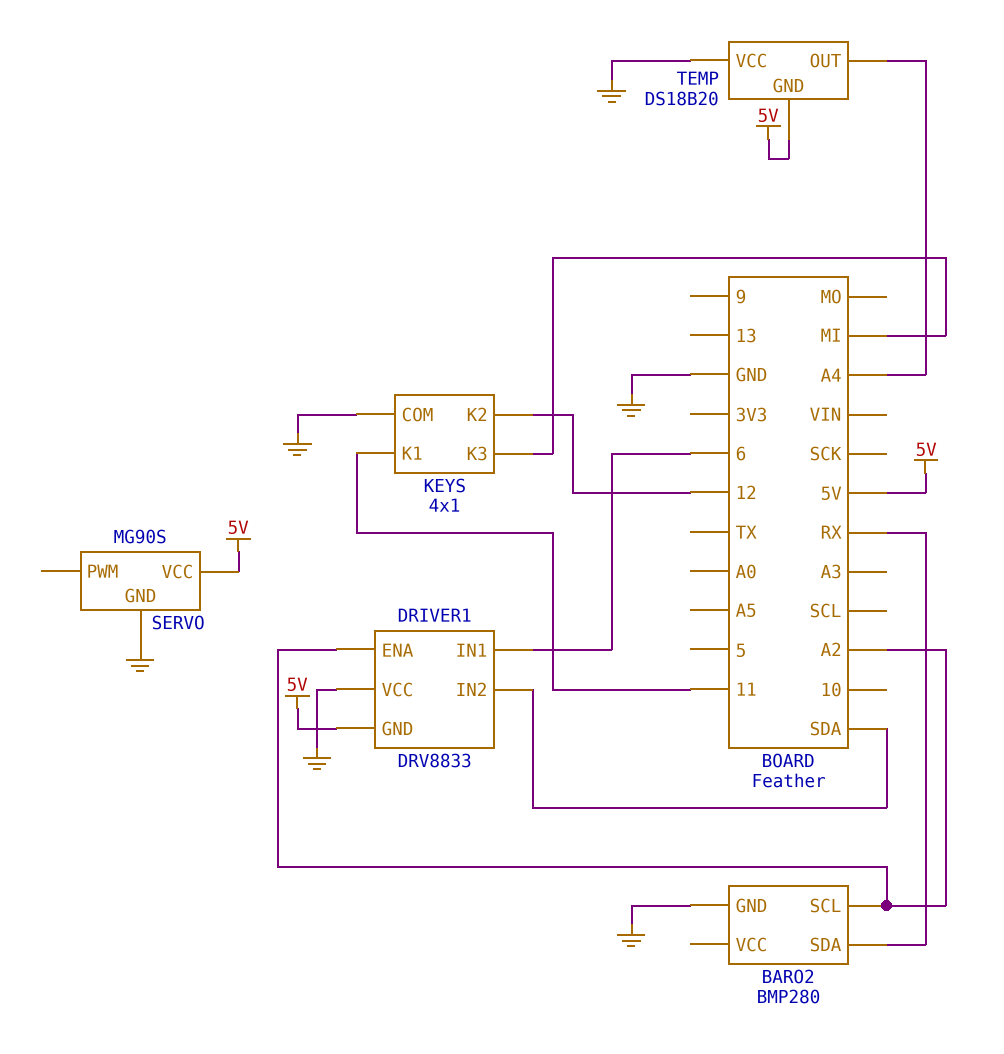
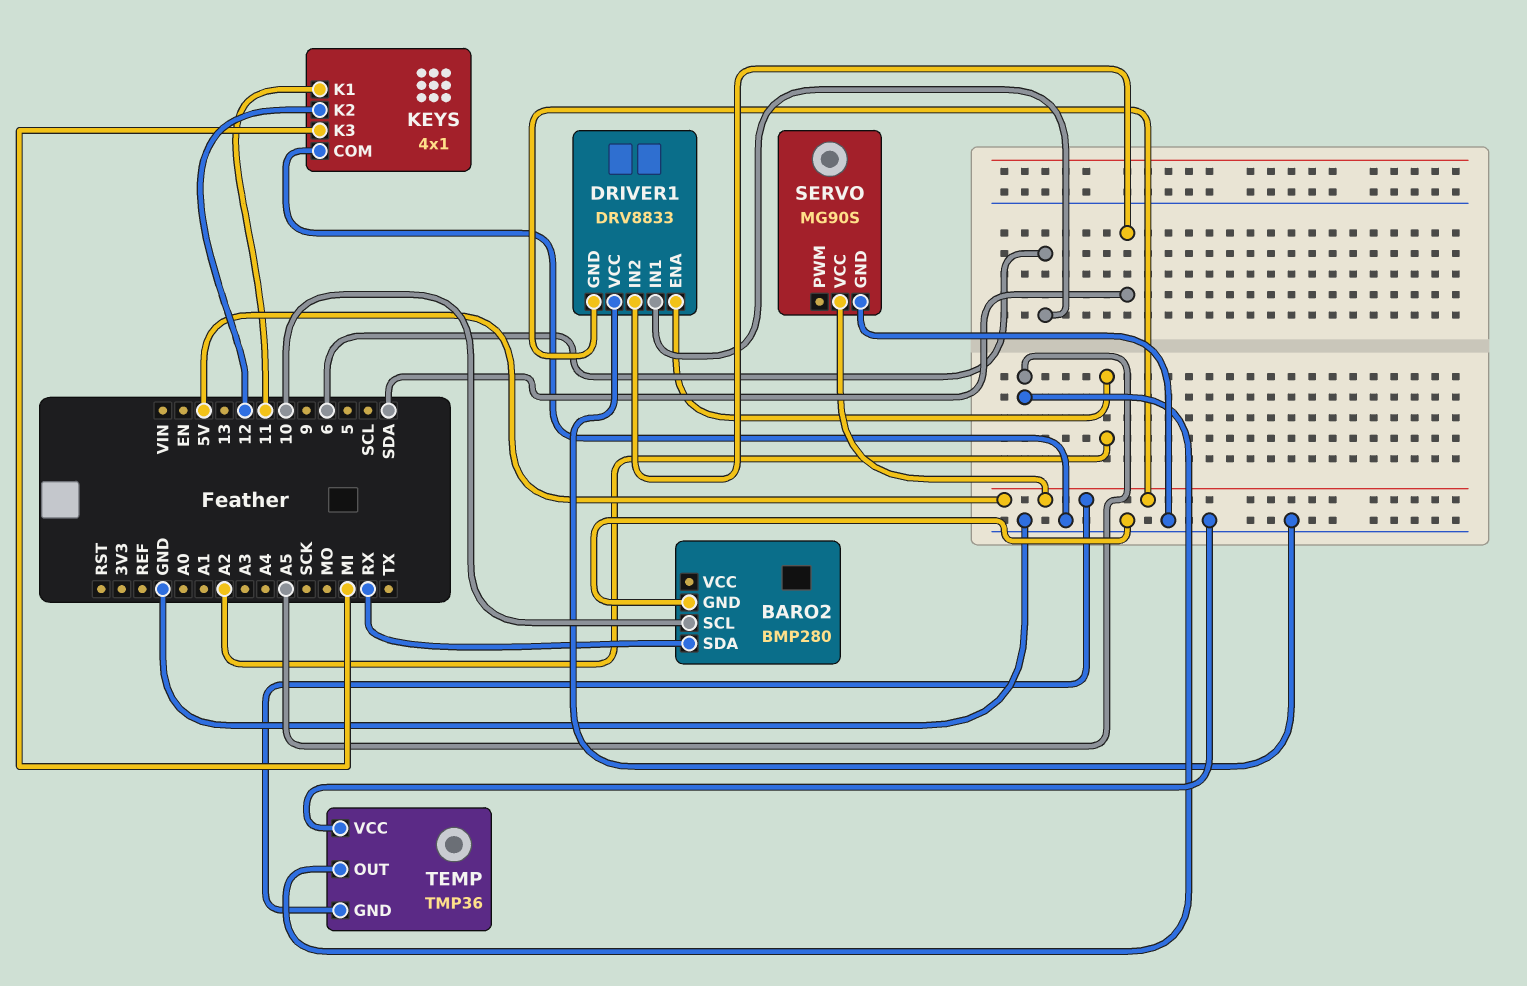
BARO2 pin SCL: A2 -> 10
TEMP: DS18B20 -> TMP36
TEMP pin OUT: A4 -> A5

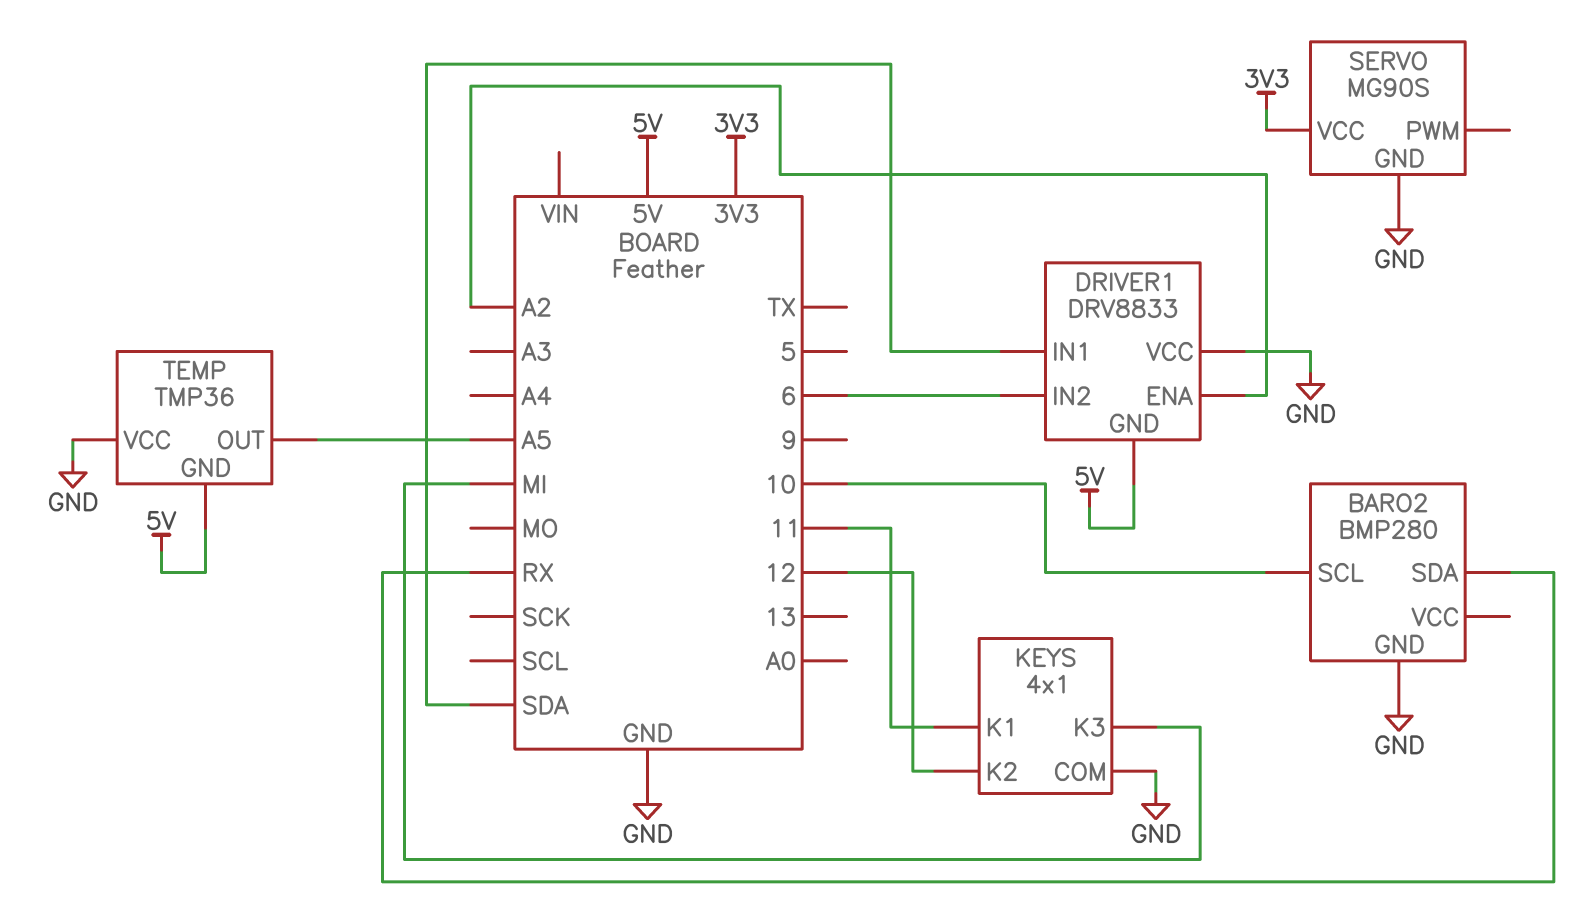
DRIVER1 pin IN1: 6 -> SDA
DRIVER1 pin IN2: SDA -> 6
SERVO pin VCC: 5V -> 3V3

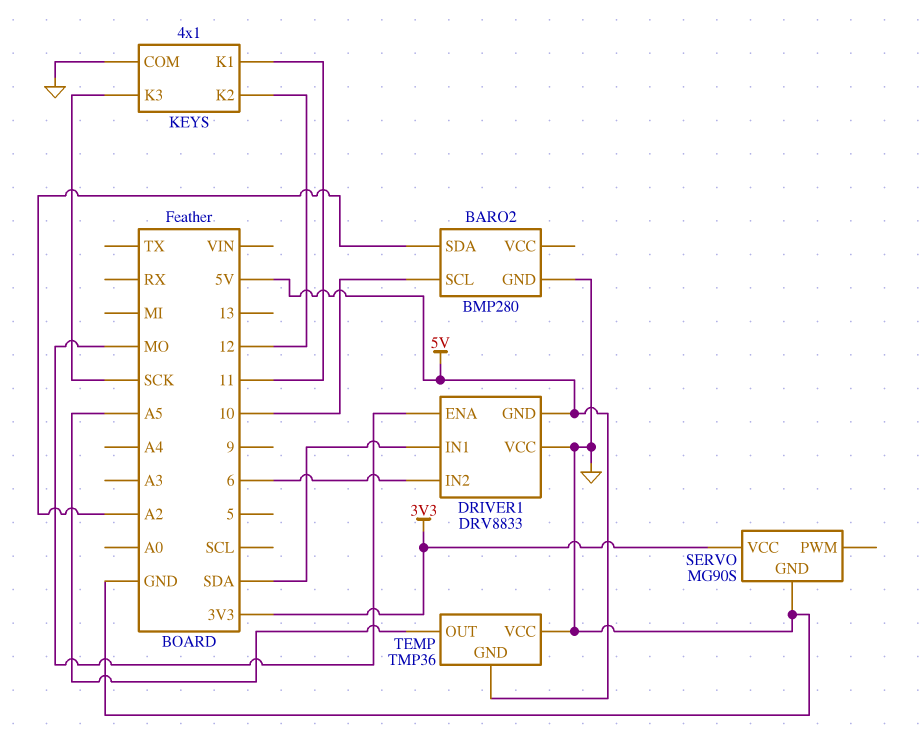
BARO2 pin SDA: RX -> A2
DRIVER1 pin ENA: A2 -> MO
KEYS pin K3: MI -> SCK

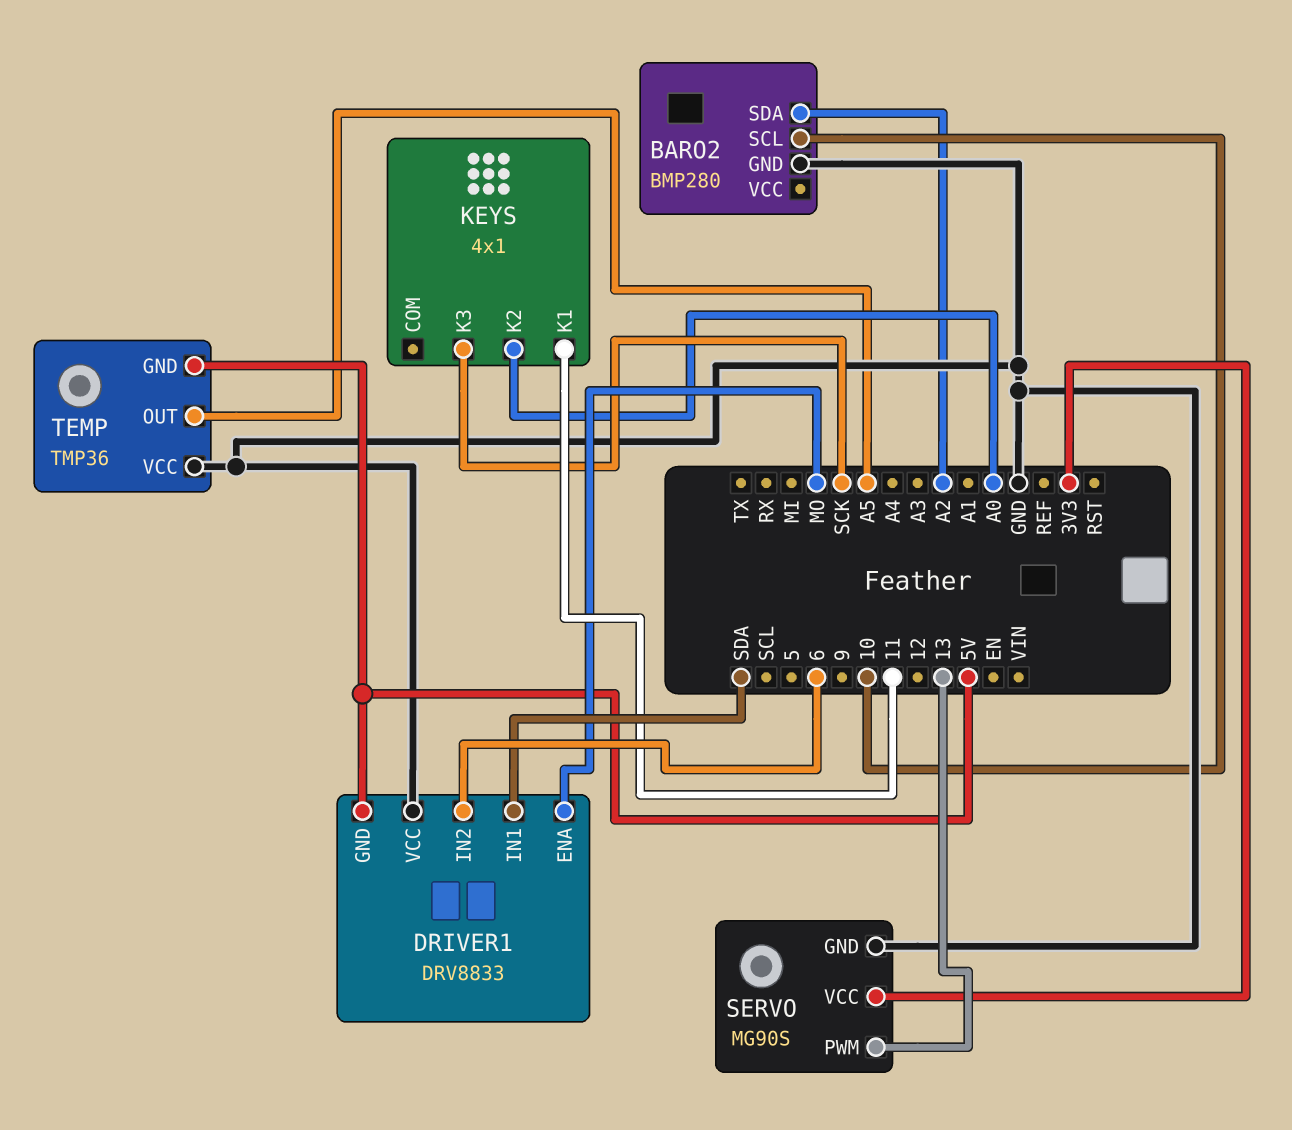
KEYS pin COM: GND -> none
KEYS pin K2: 12 -> A0
SERVO pin PWM: none -> 13

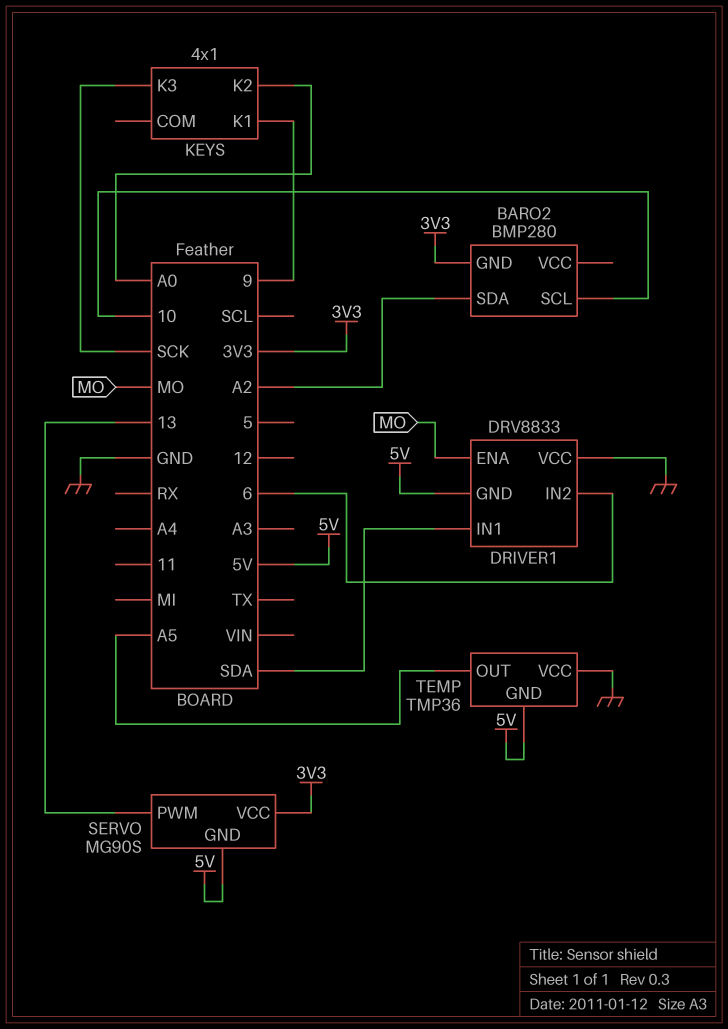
BARO2 pin GND: GND -> 3V3
KEYS pin K1: 11 -> 9
SERVO pin GND: GND -> 5V

